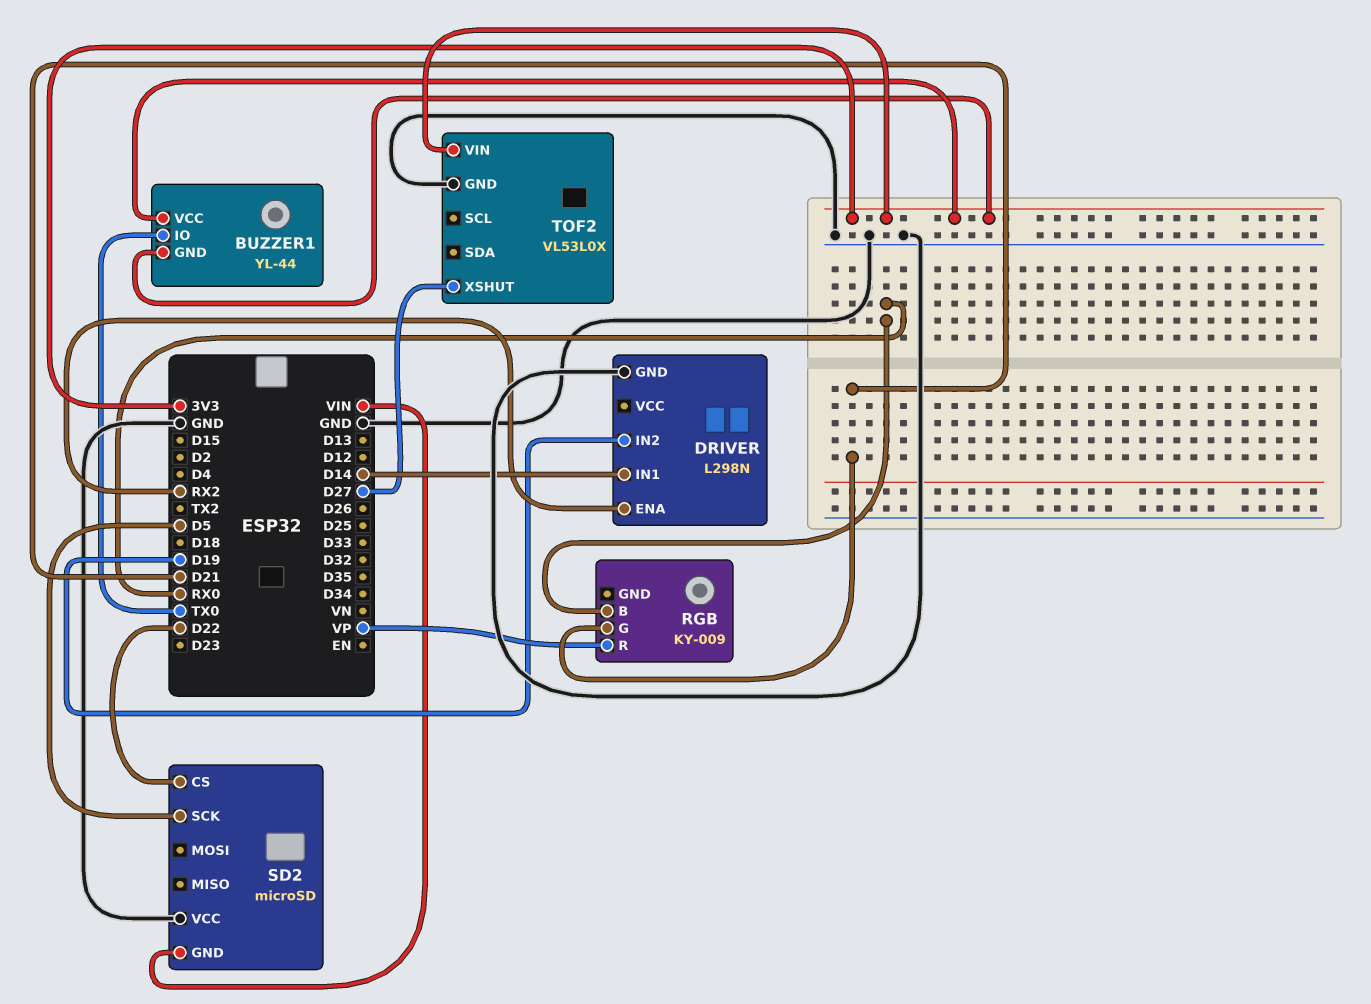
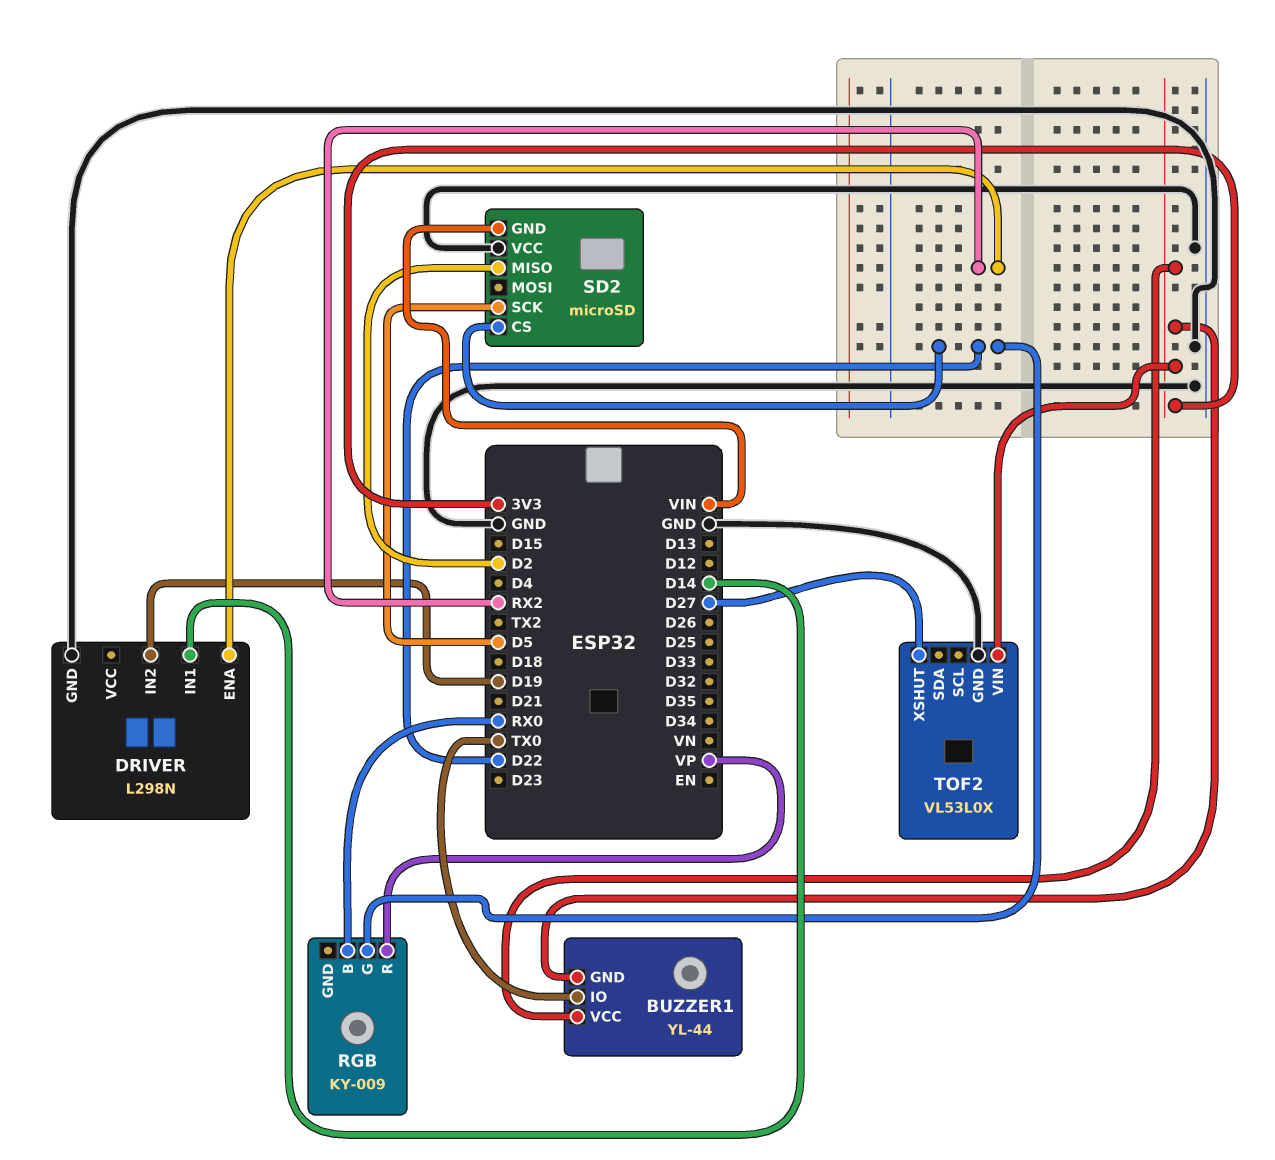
RGB pin G: D21 -> D22
SD2 pin MISO: none -> D2

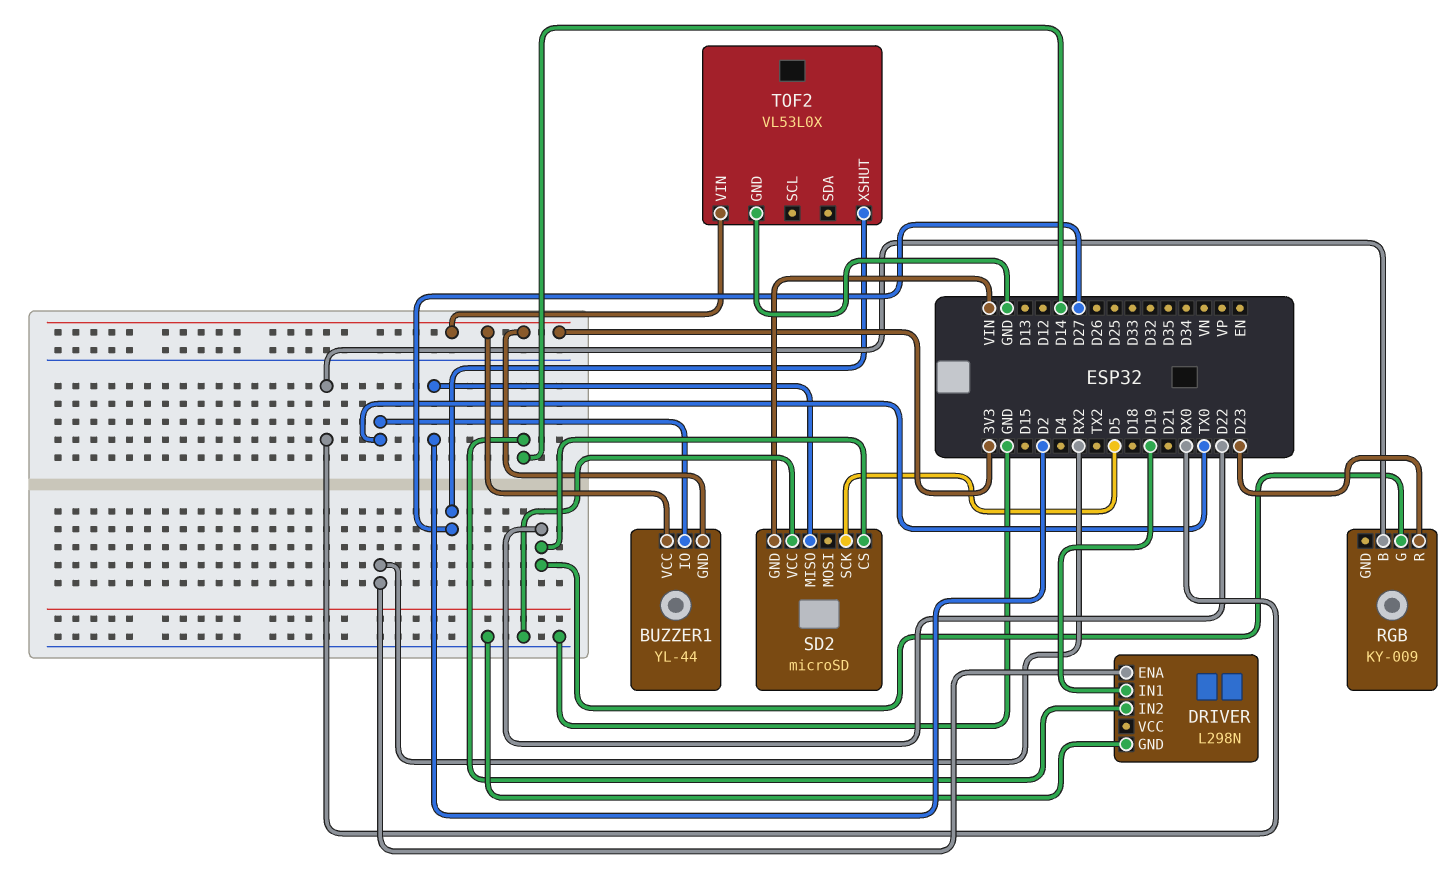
DRIVER pin IN1: D14 -> D19
DRIVER pin IN2: D19 -> D14
RGB pin R: VP -> D23

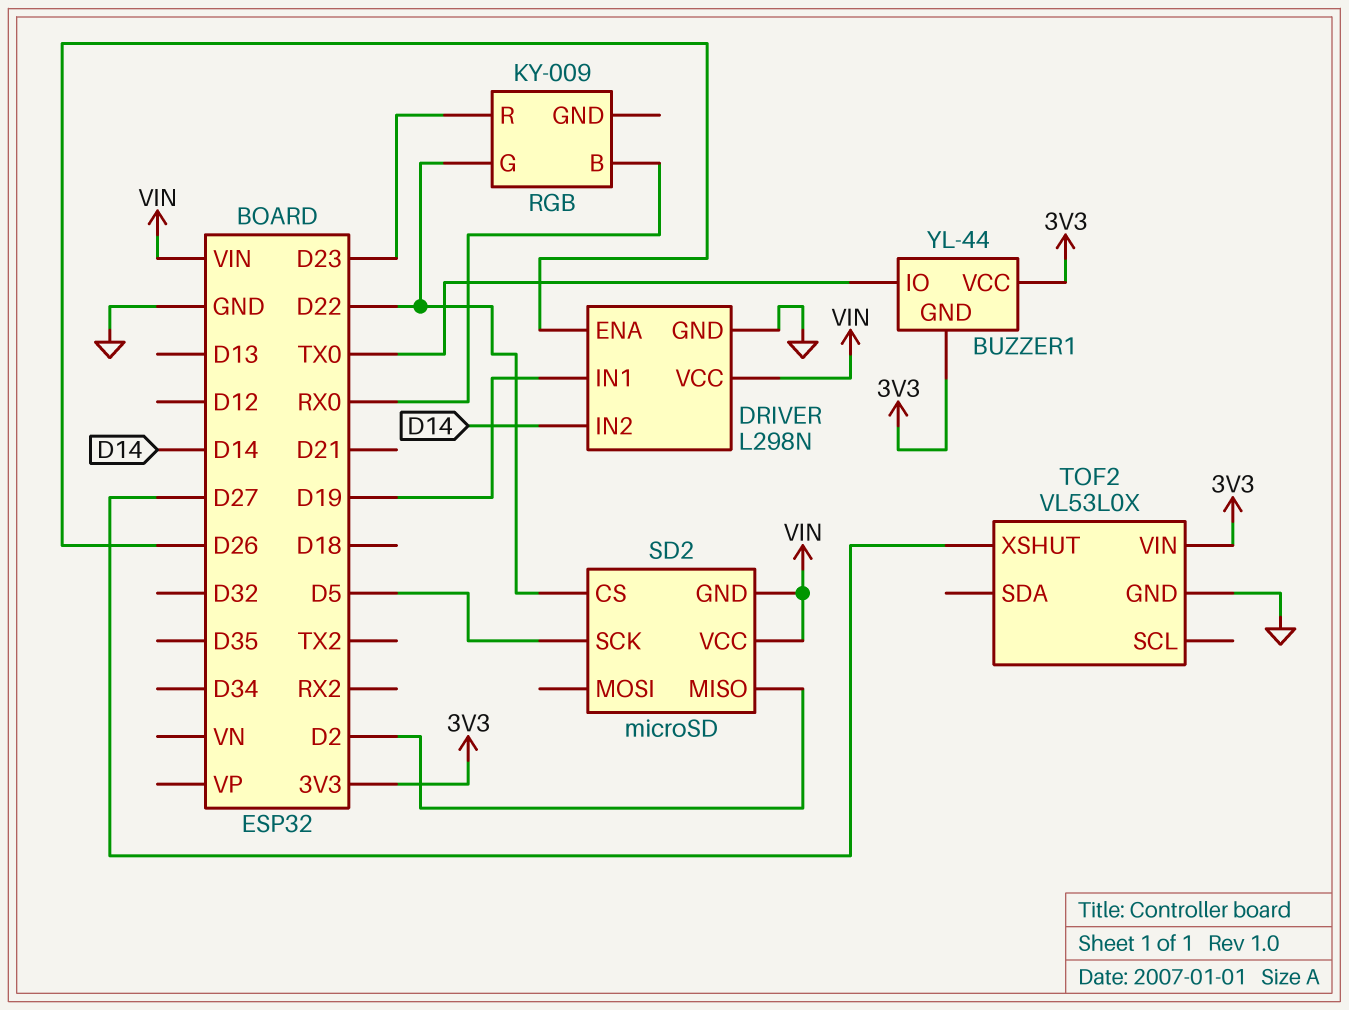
DRIVER pin ENA: RX2 -> D26
DRIVER pin VCC: none -> VIN
SD2 pin VCC: GND -> VIN

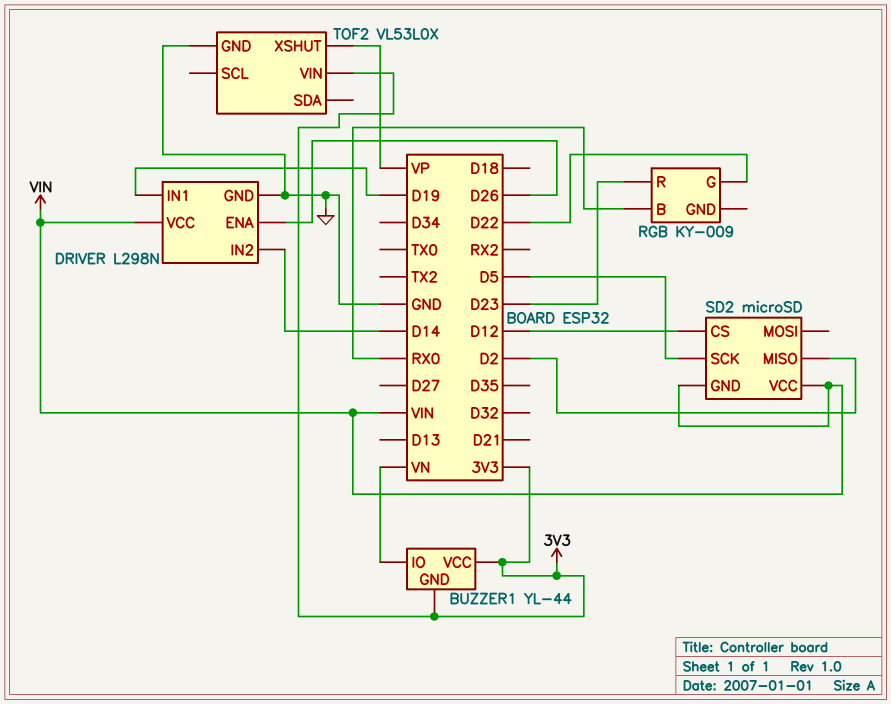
BUZZER1 pin IO: TX0 -> VN
SD2 pin CS: D22 -> D12
TOF2 pin XSHUT: D27 -> VP

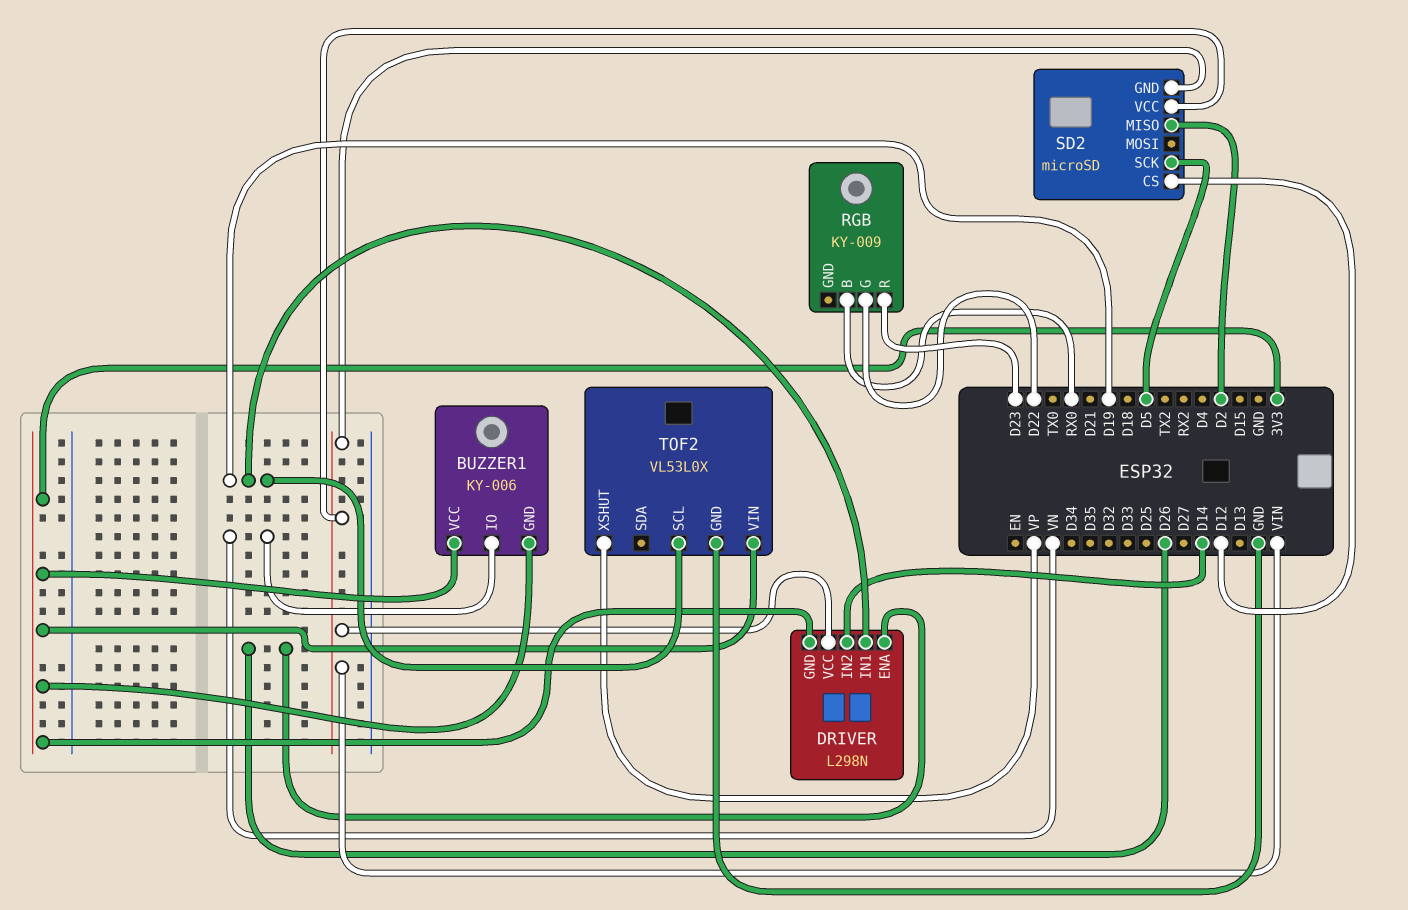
BUZZER1: YL-44 -> KY-006
DRIVER pin GND: GND -> 3V3
TOF2 pin SCL: none -> D19

